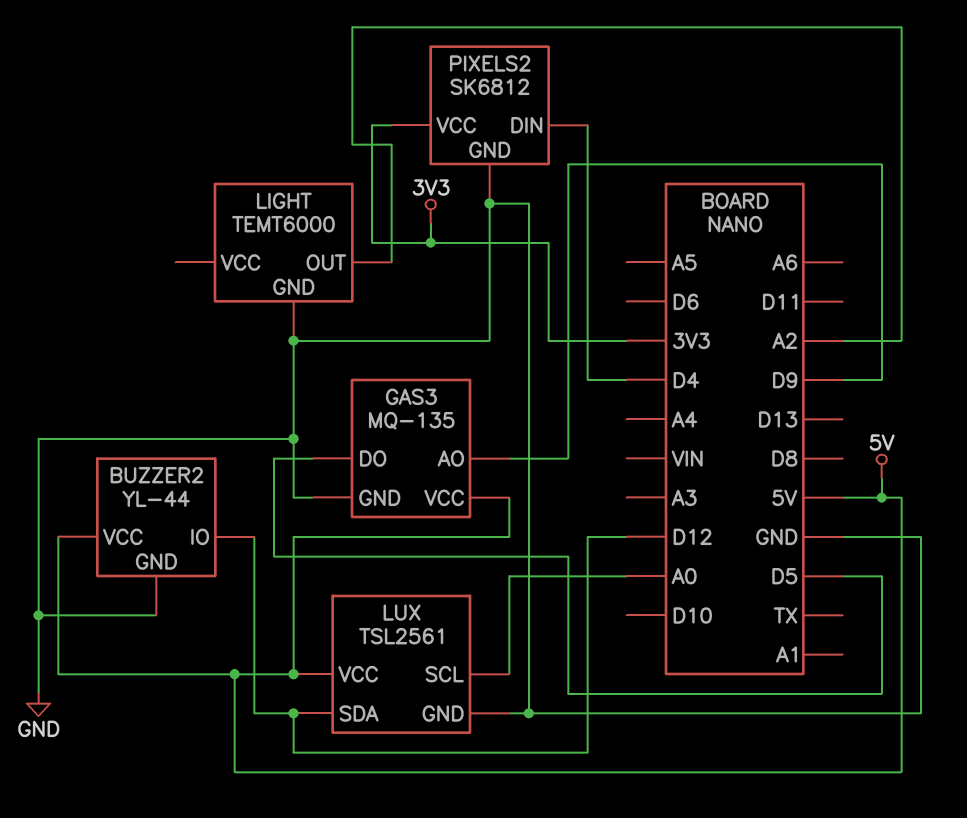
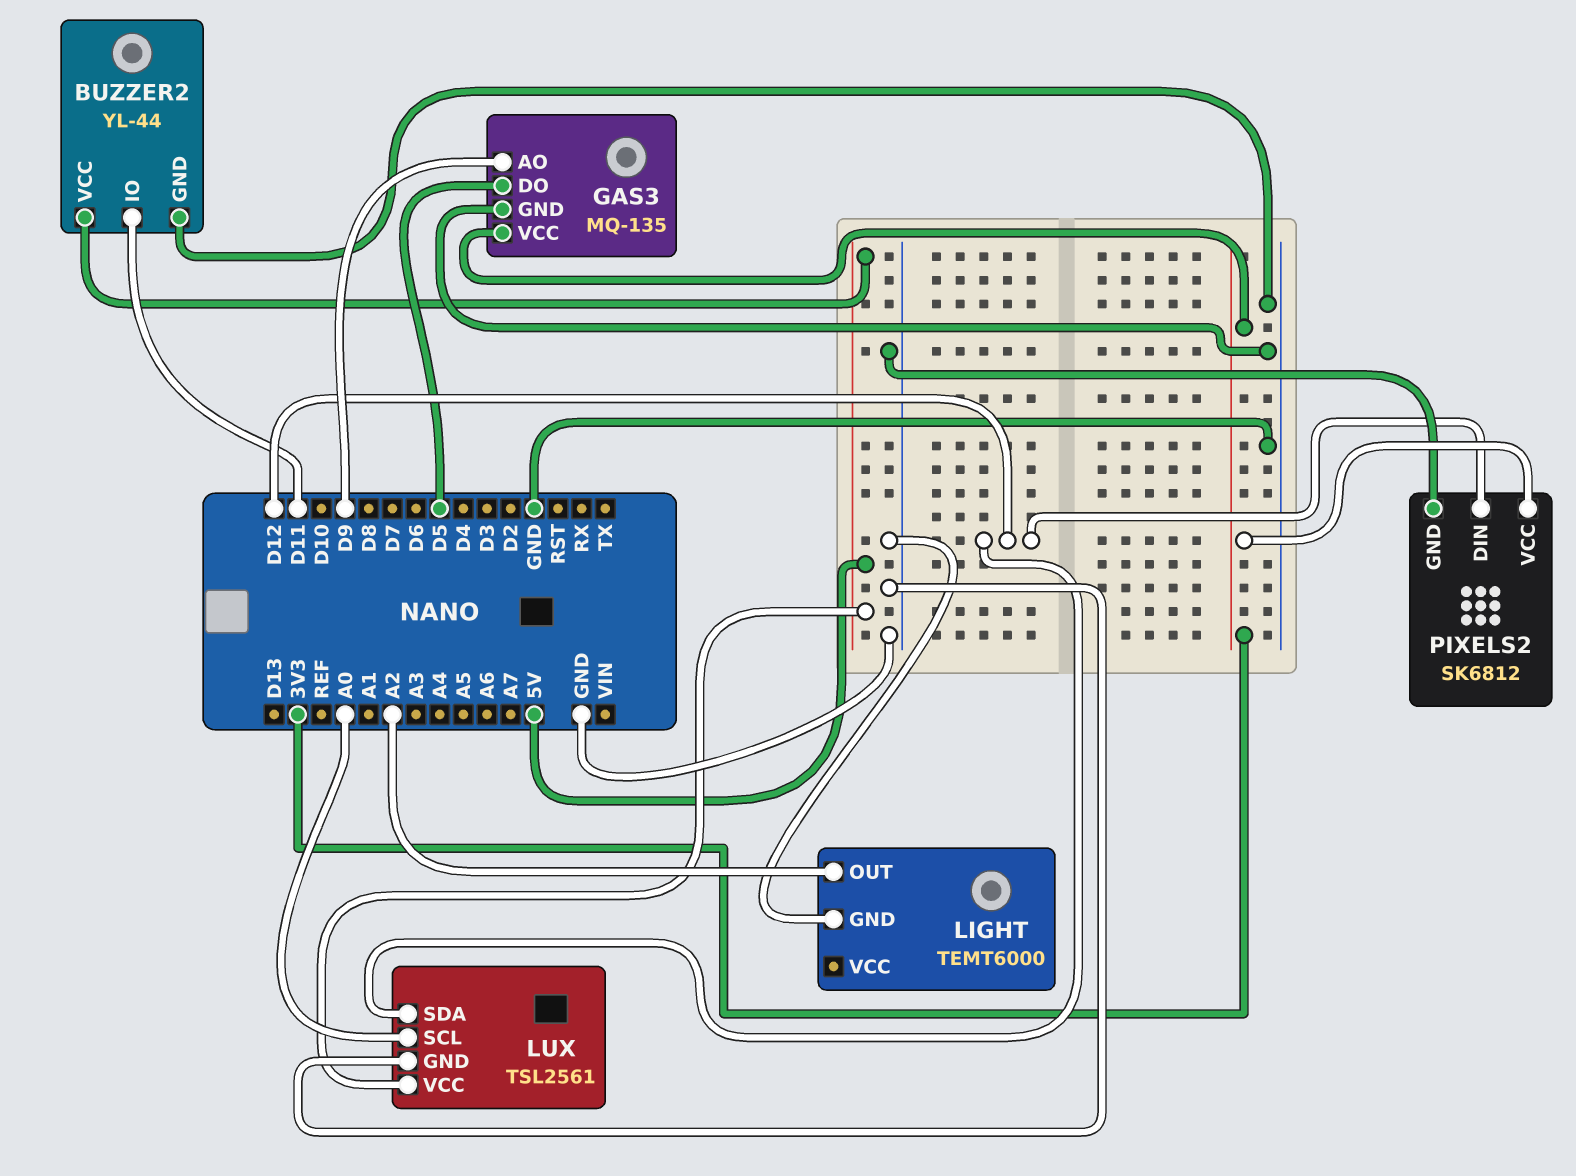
BUZZER2 pin IO: D12 -> D11
GAS3 pin VCC: 5V -> 3V3
PIXELS2 pin DIN: D4 -> D12

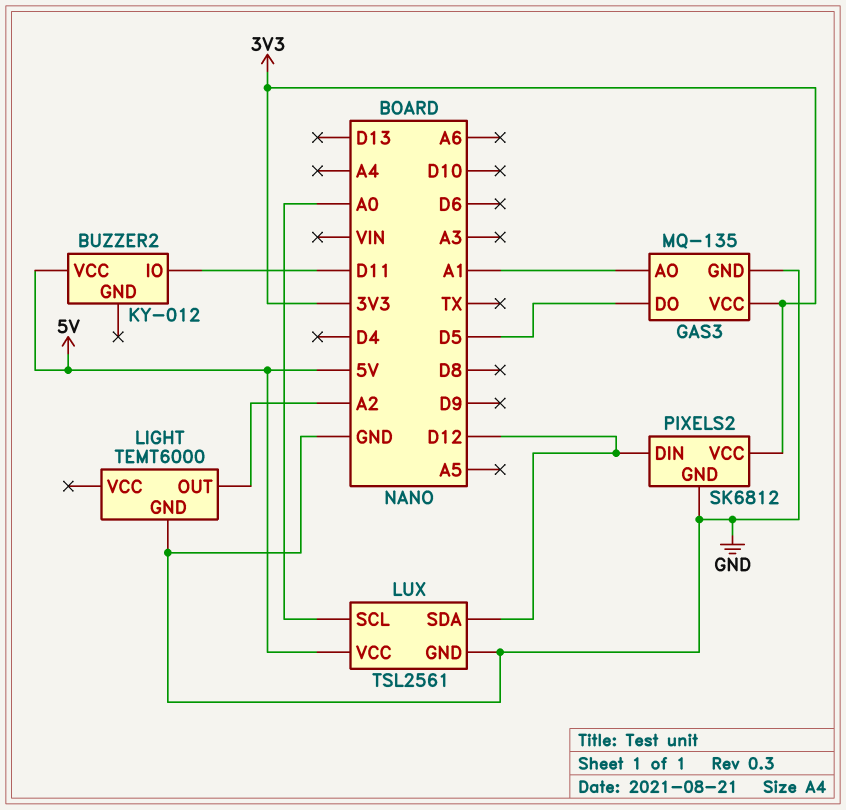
BUZZER2: YL-44 -> KY-012
BUZZER2 pin GND: GND -> none
GAS3 pin AO: D9 -> A1

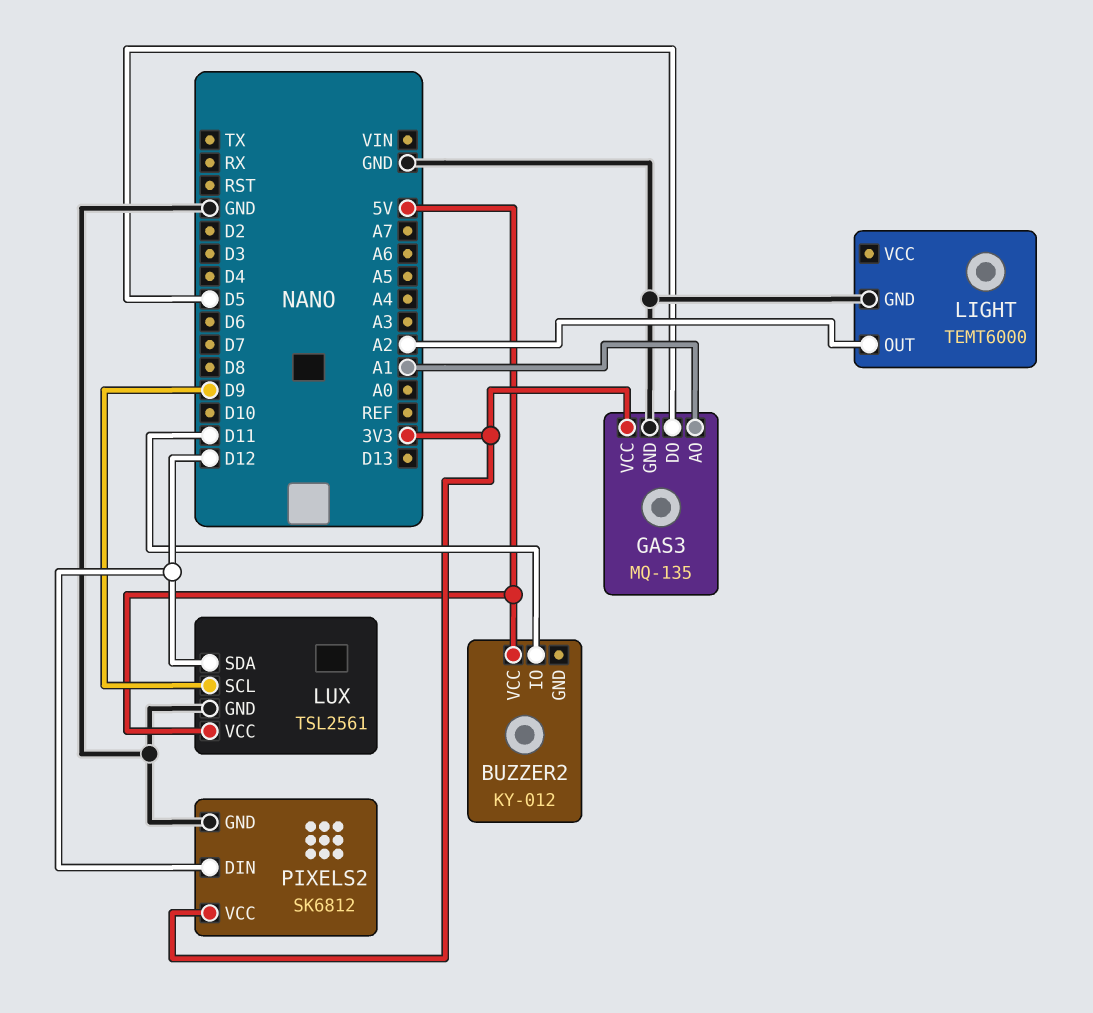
LUX pin SCL: A0 -> D9

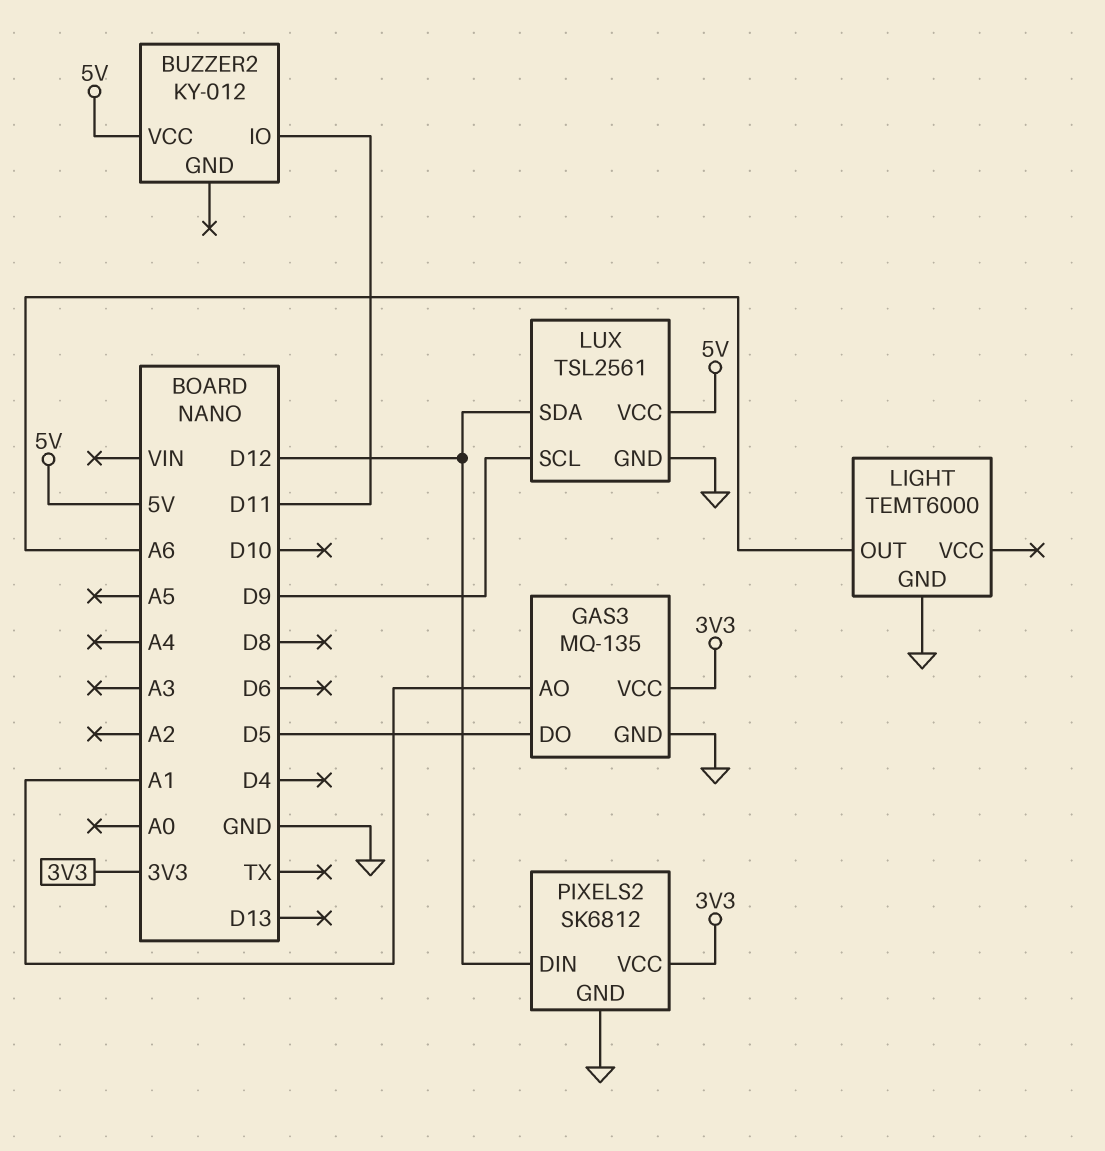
LIGHT pin OUT: A2 -> A6

